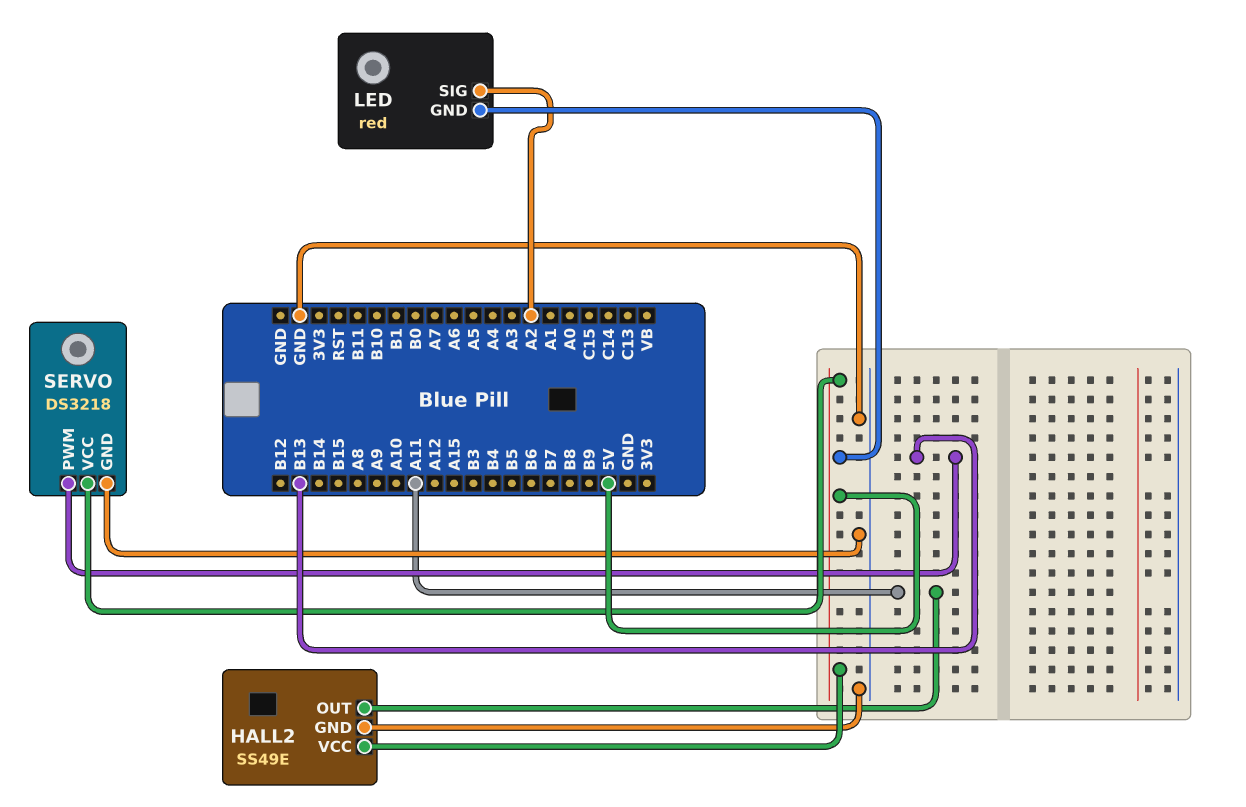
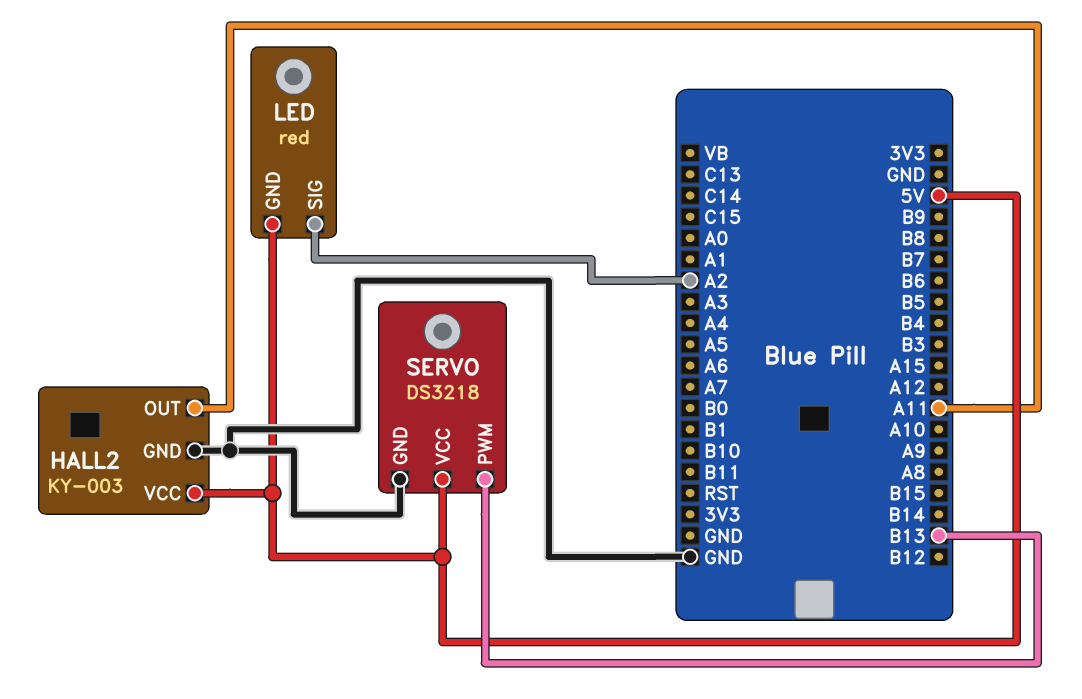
HALL2: SS49E -> KY-003

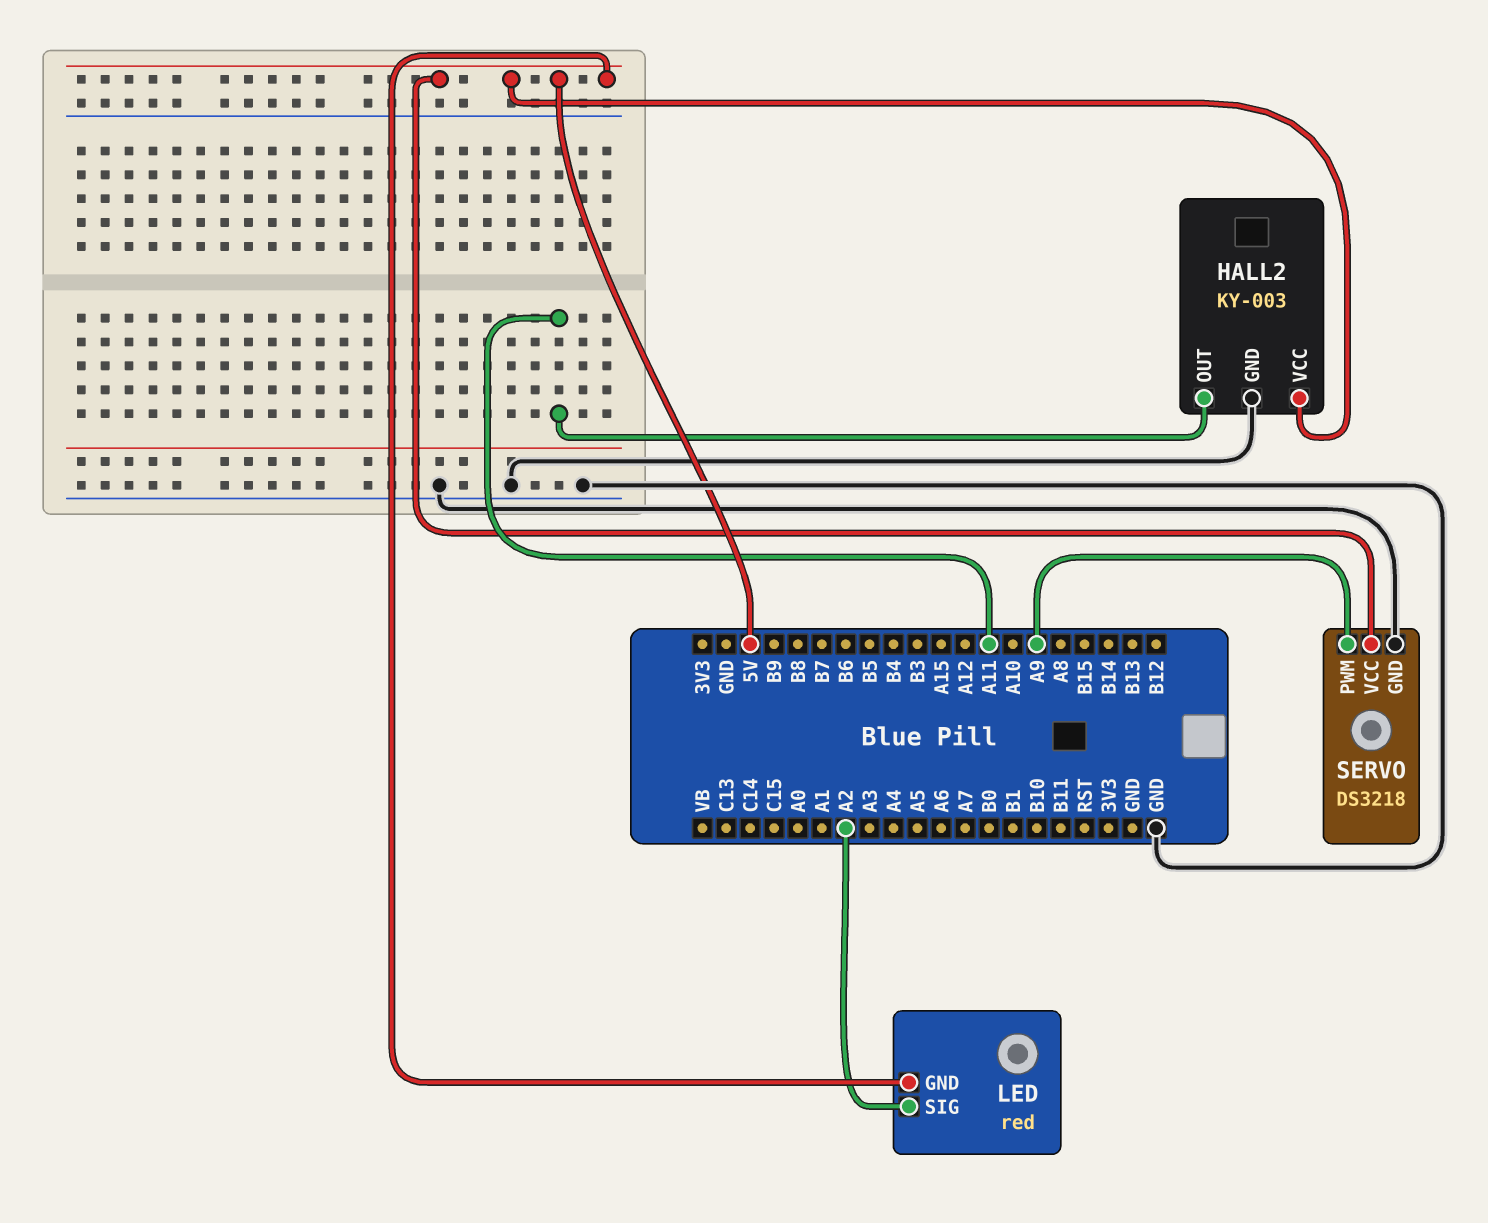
SERVO pin PWM: B13 -> A9

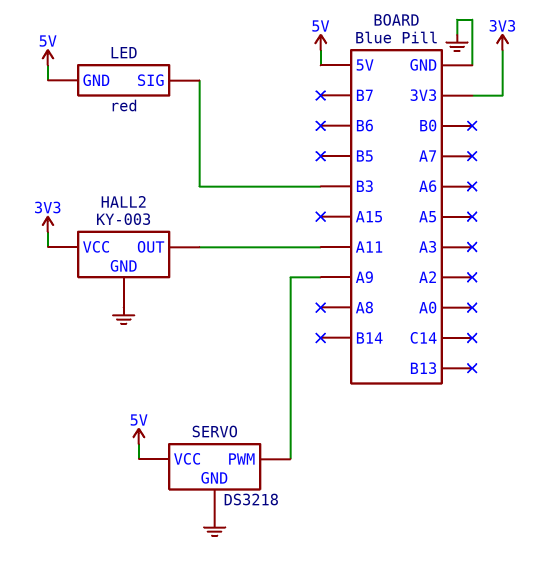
HALL2 pin VCC: 5V -> 3V3
LED pin SIG: A2 -> B3

